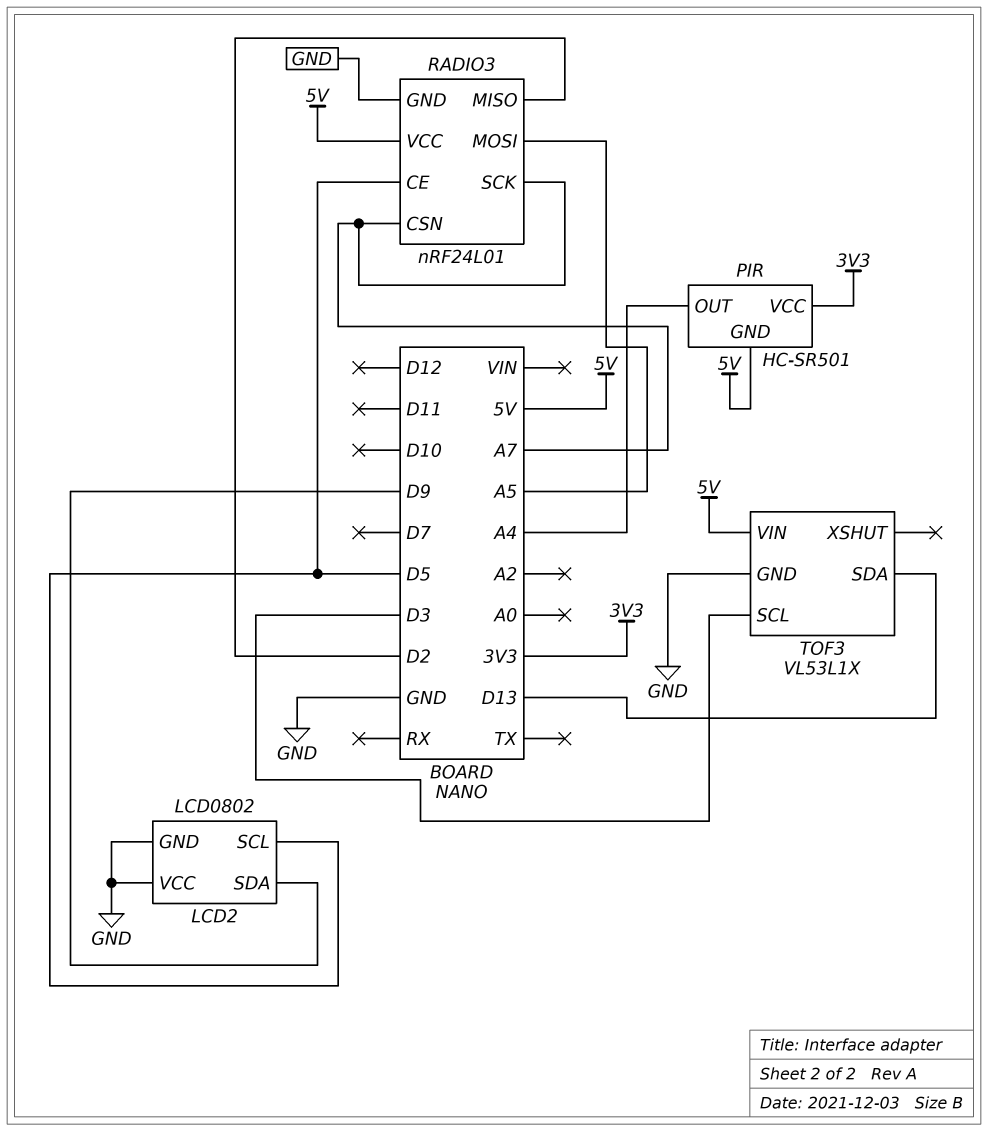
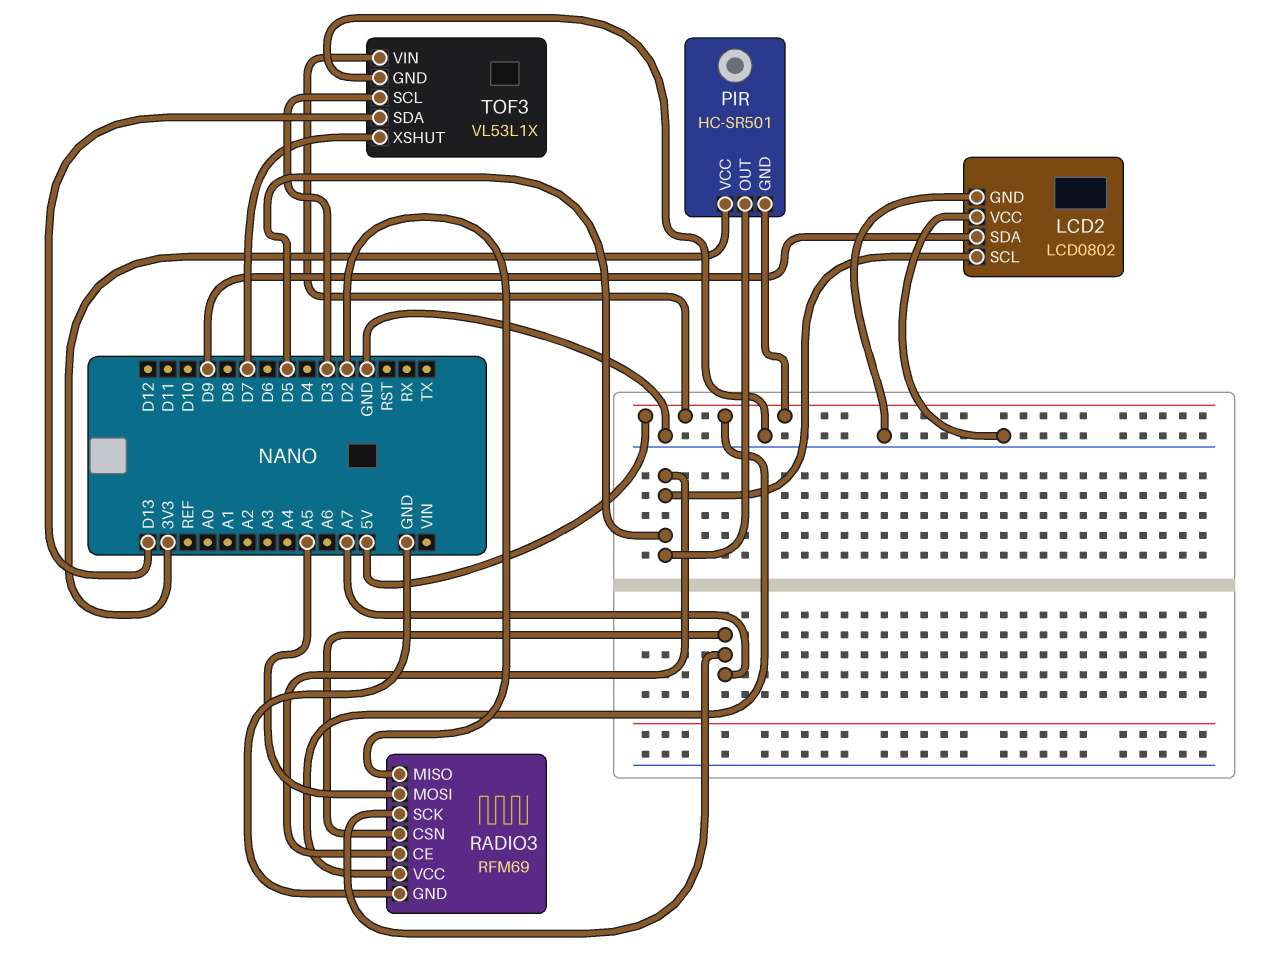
PIR pin OUT: A4 -> D5
RADIO3: nRF24L01 -> RFM69
TOF3 pin XSHUT: none -> D7

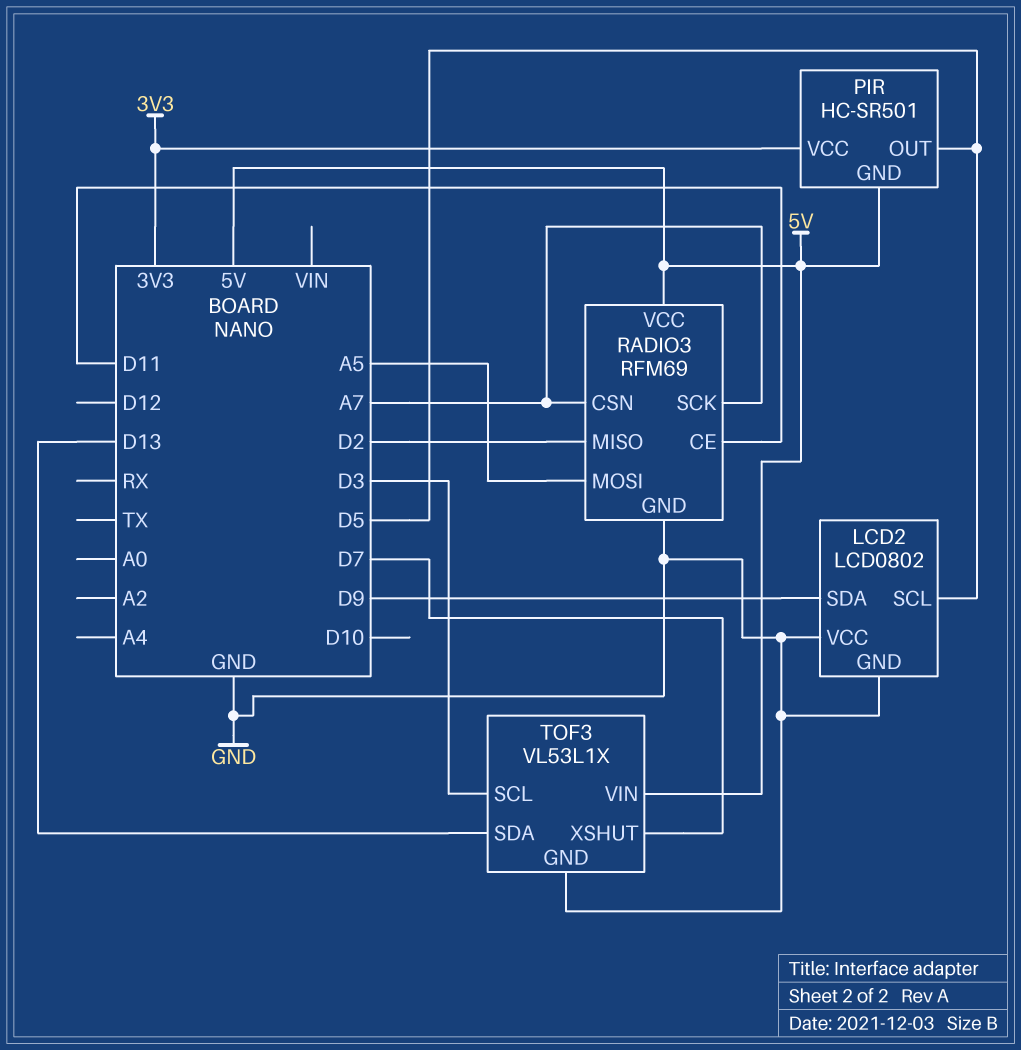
RADIO3 pin CE: D5 -> D11

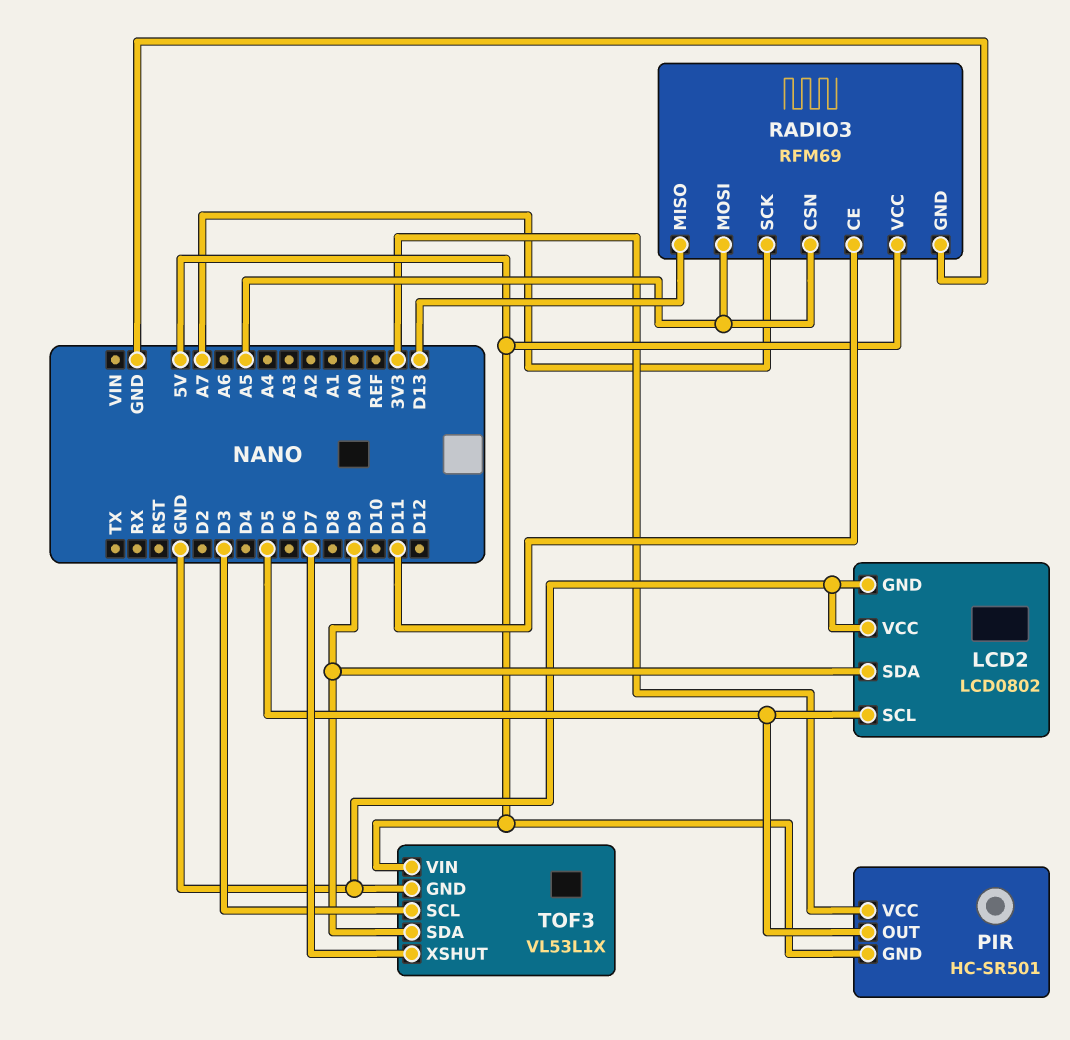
RADIO3 pin CSN: A7 -> A5
RADIO3 pin MISO: D2 -> D13
TOF3 pin SDA: D13 -> D9

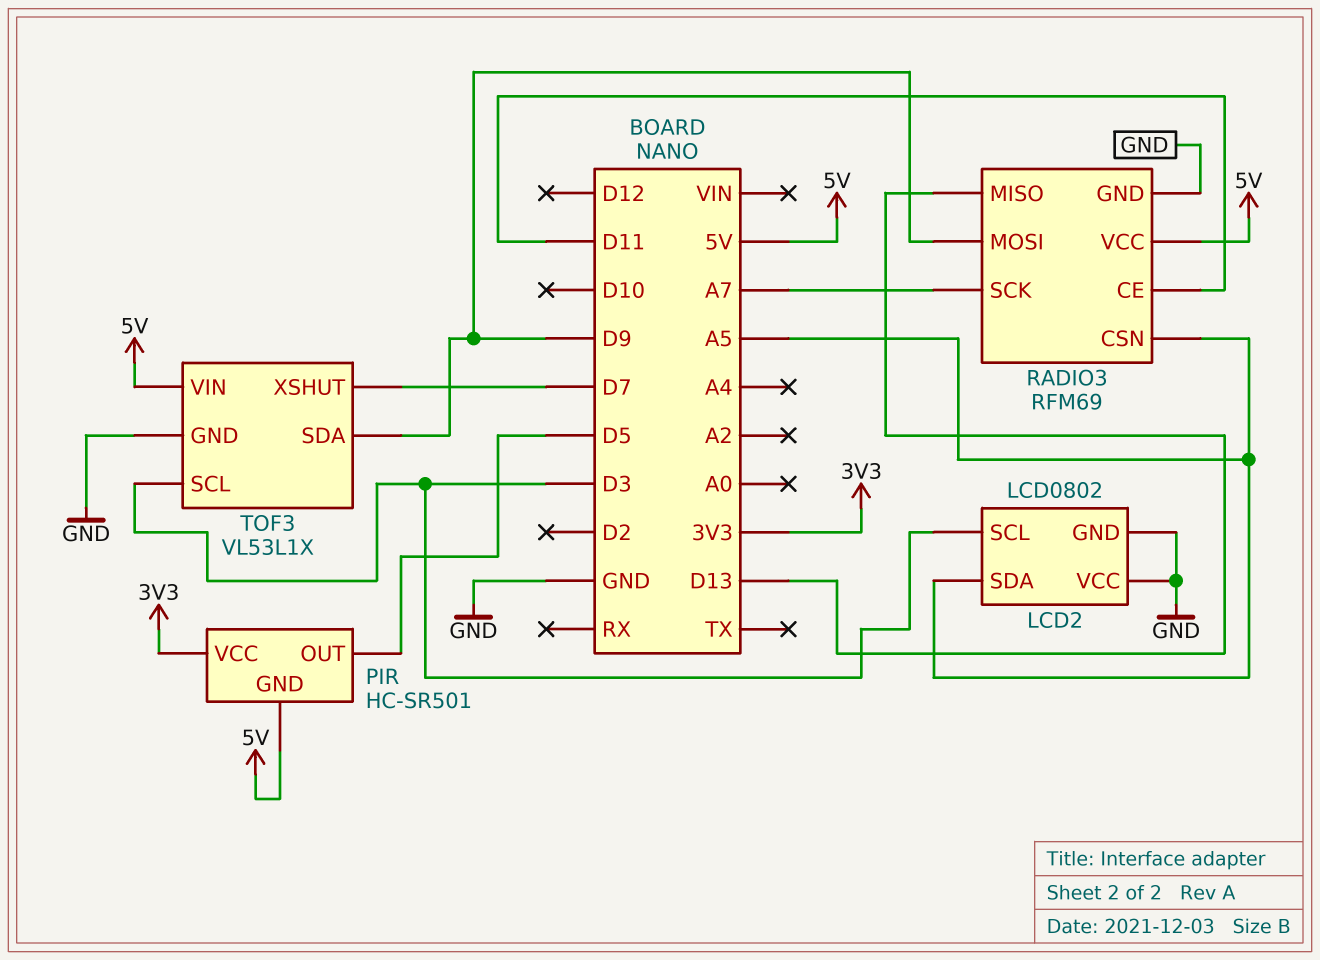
LCD2 pin SCL: D5 -> D3
LCD2 pin SDA: D9 -> A5
RADIO3 pin MOSI: A5 -> D9

